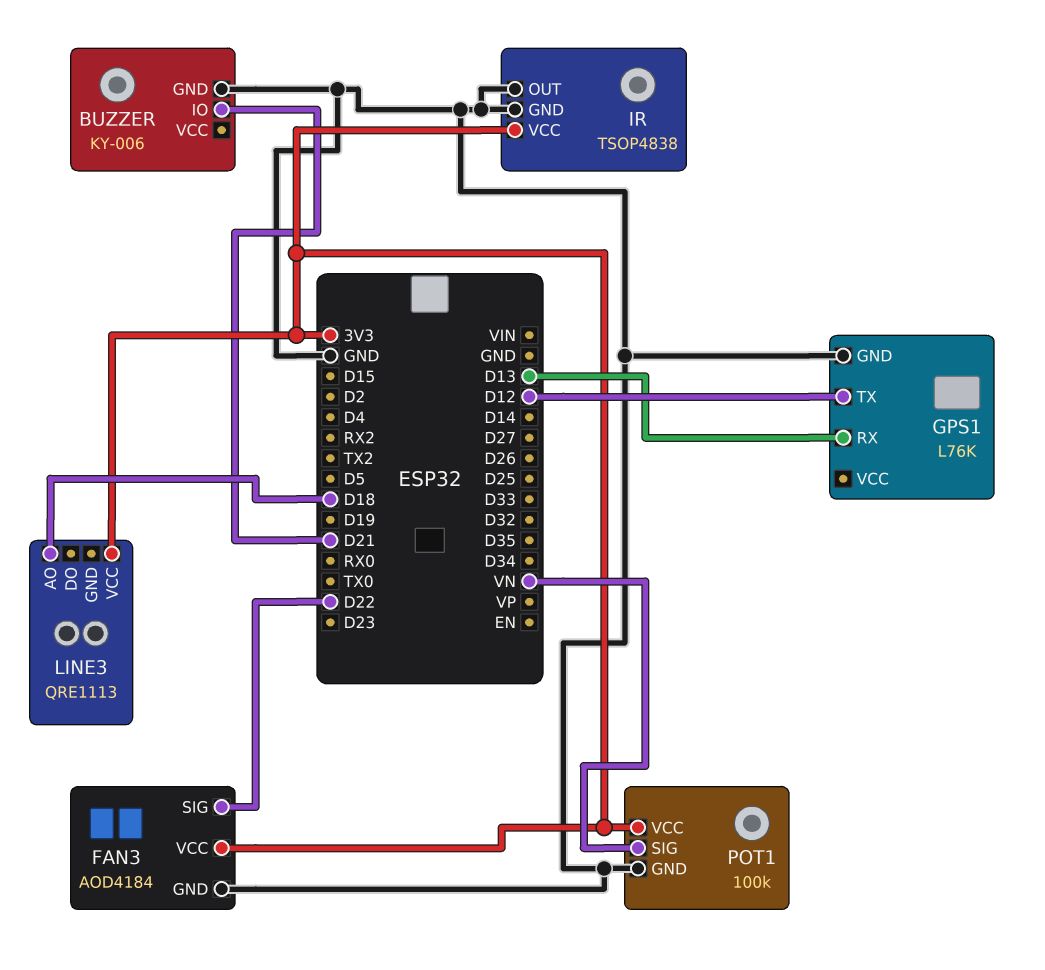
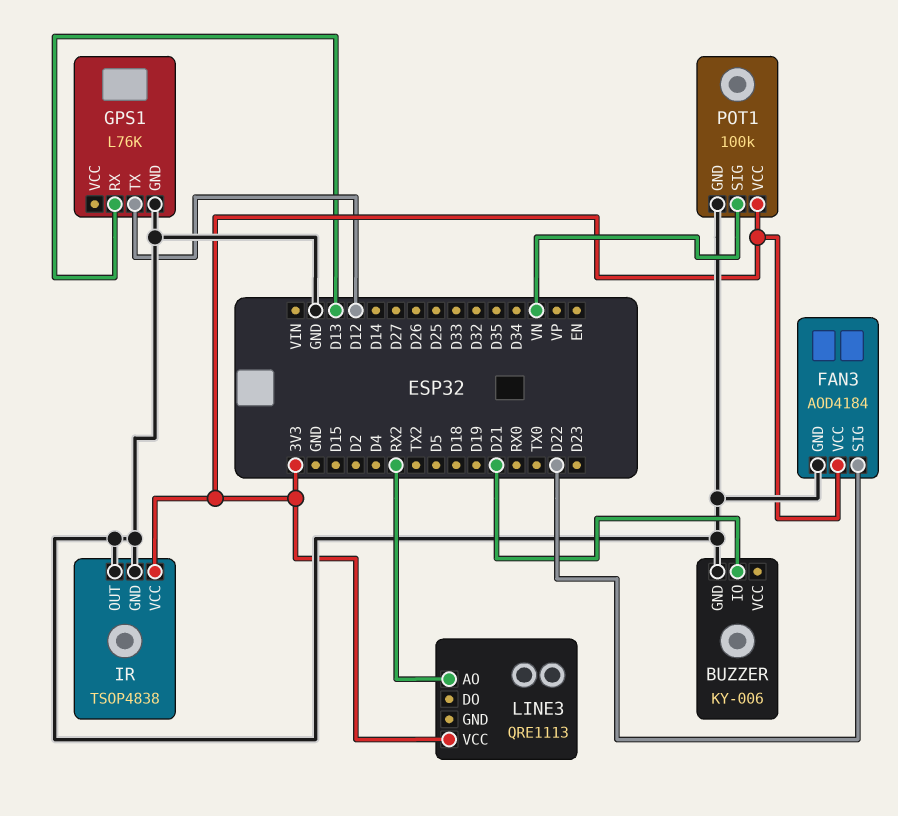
LINE3 pin AO: D18 -> RX2

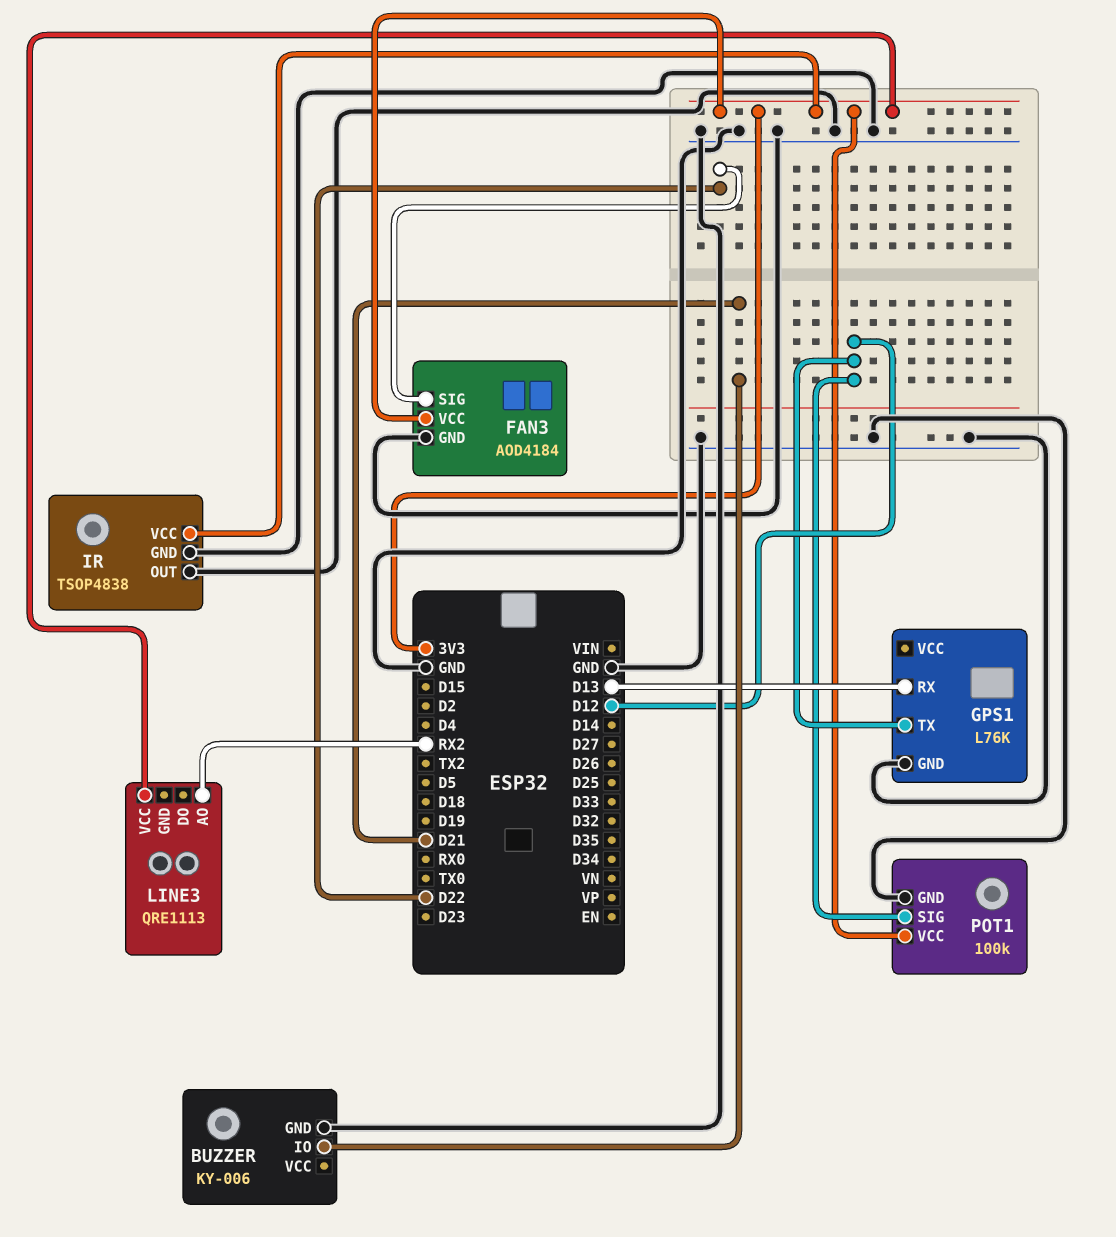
POT1 pin SIG: VN -> D12

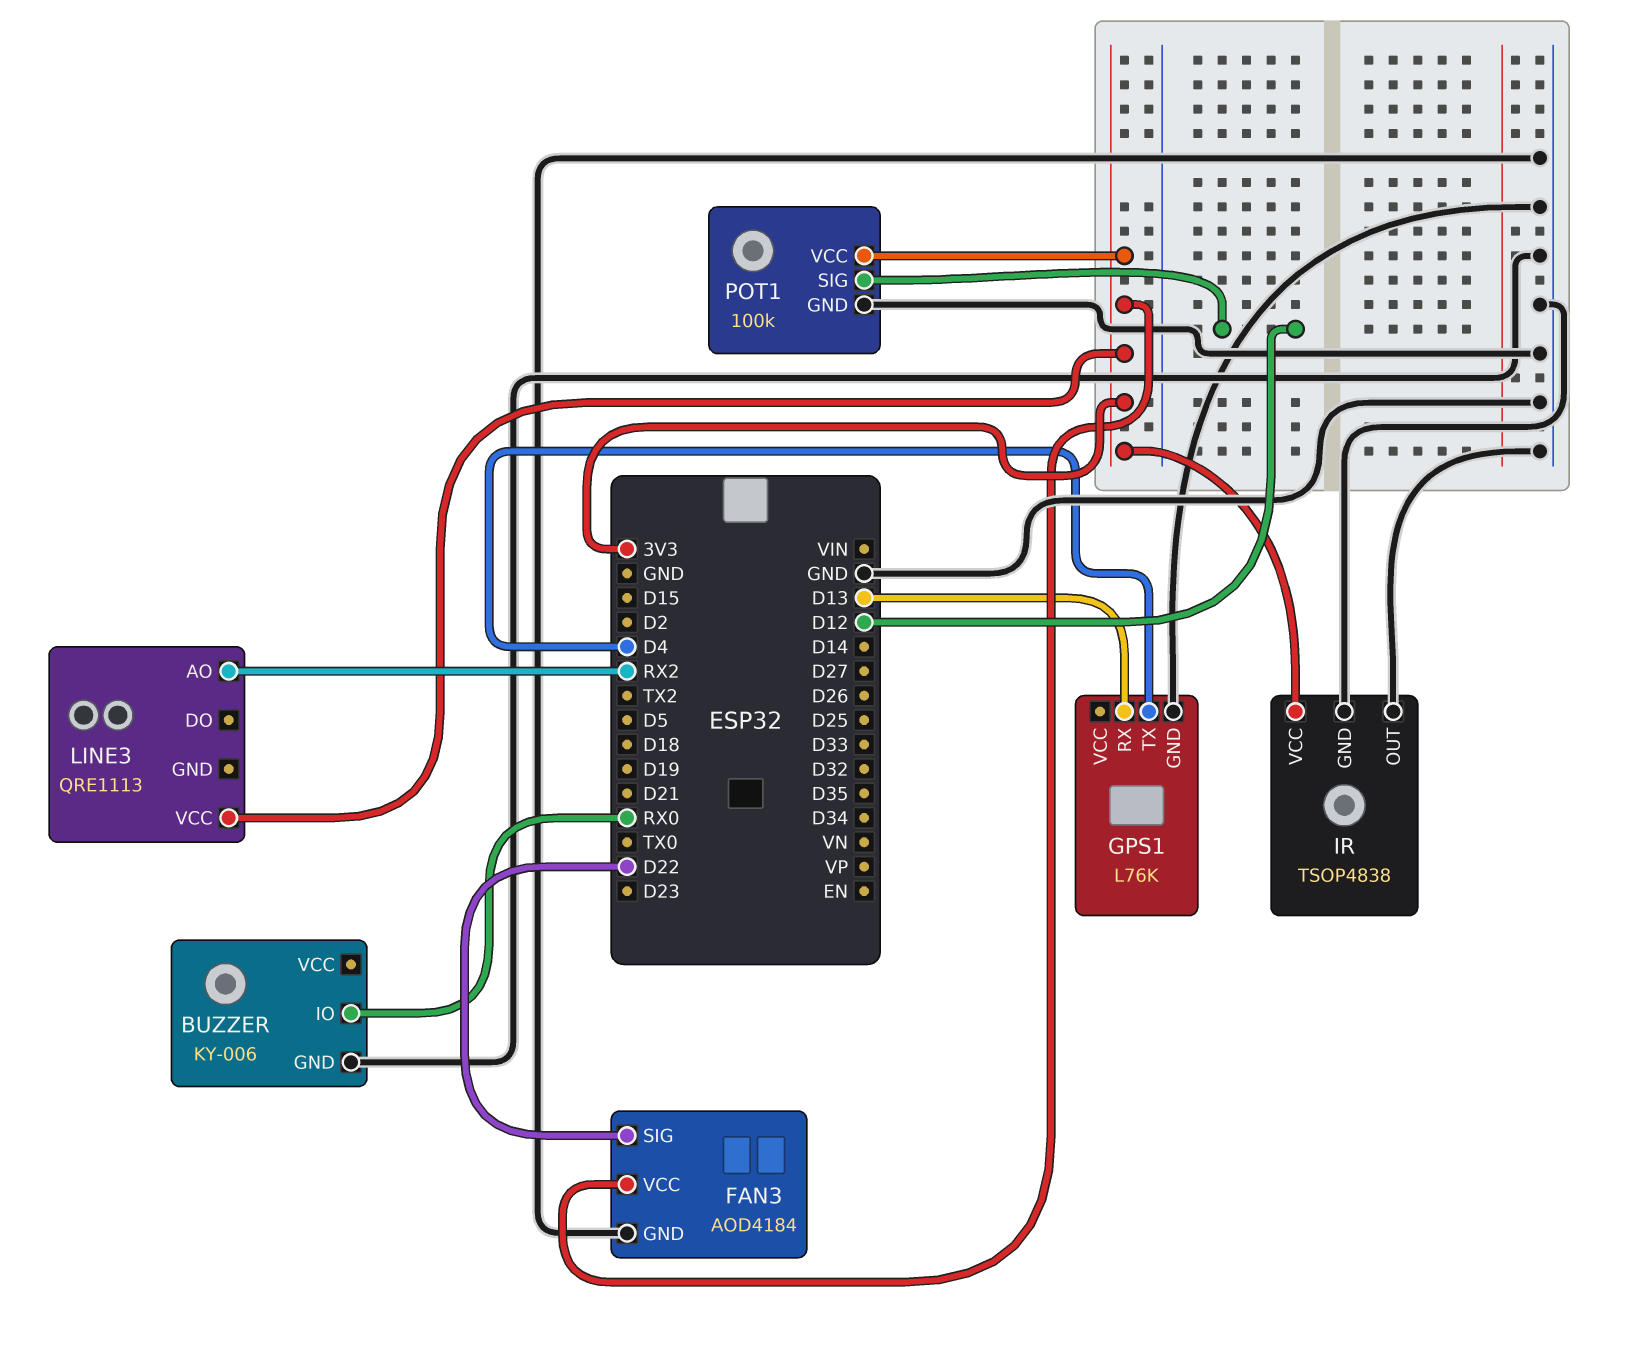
BUZZER pin IO: D21 -> RX0
GPS1 pin TX: D12 -> D4

